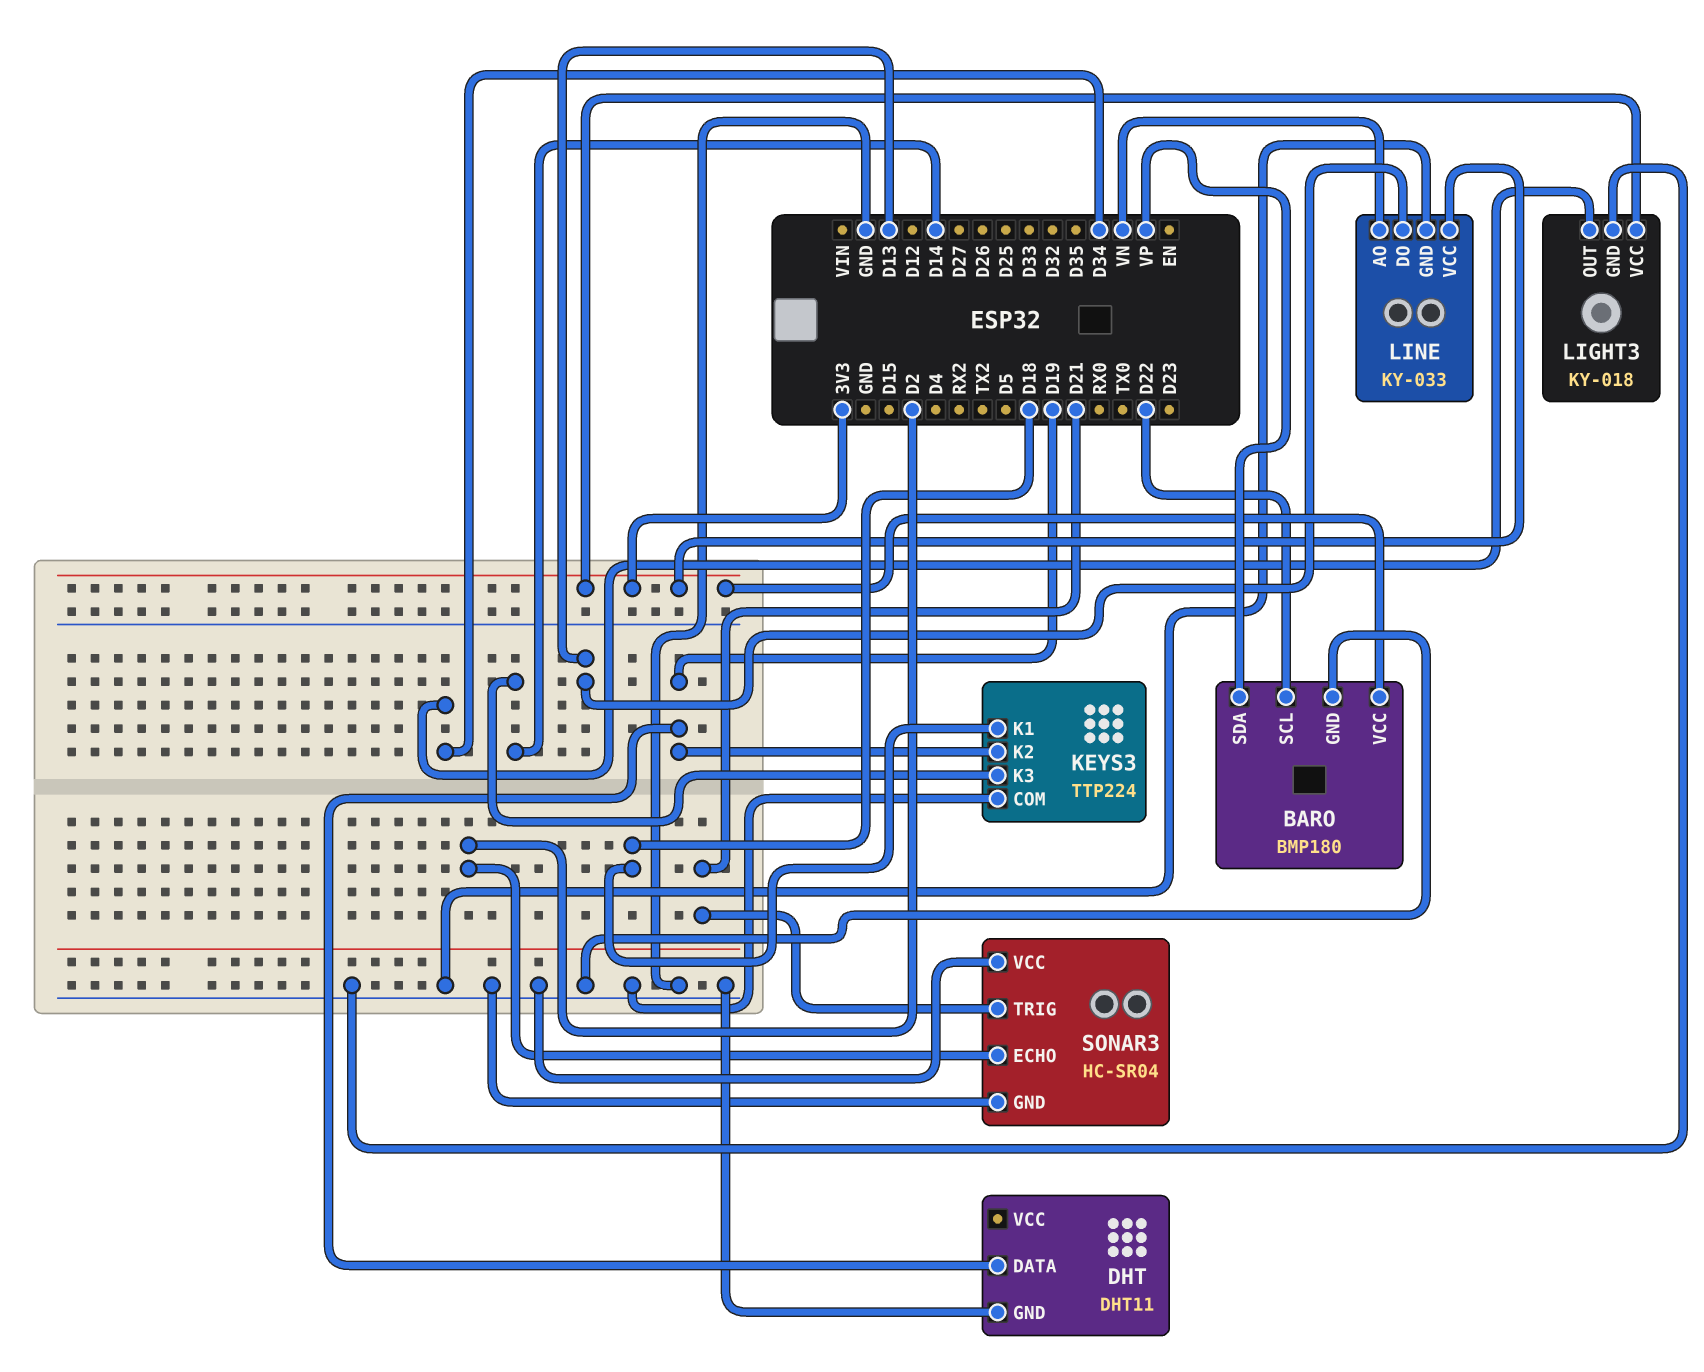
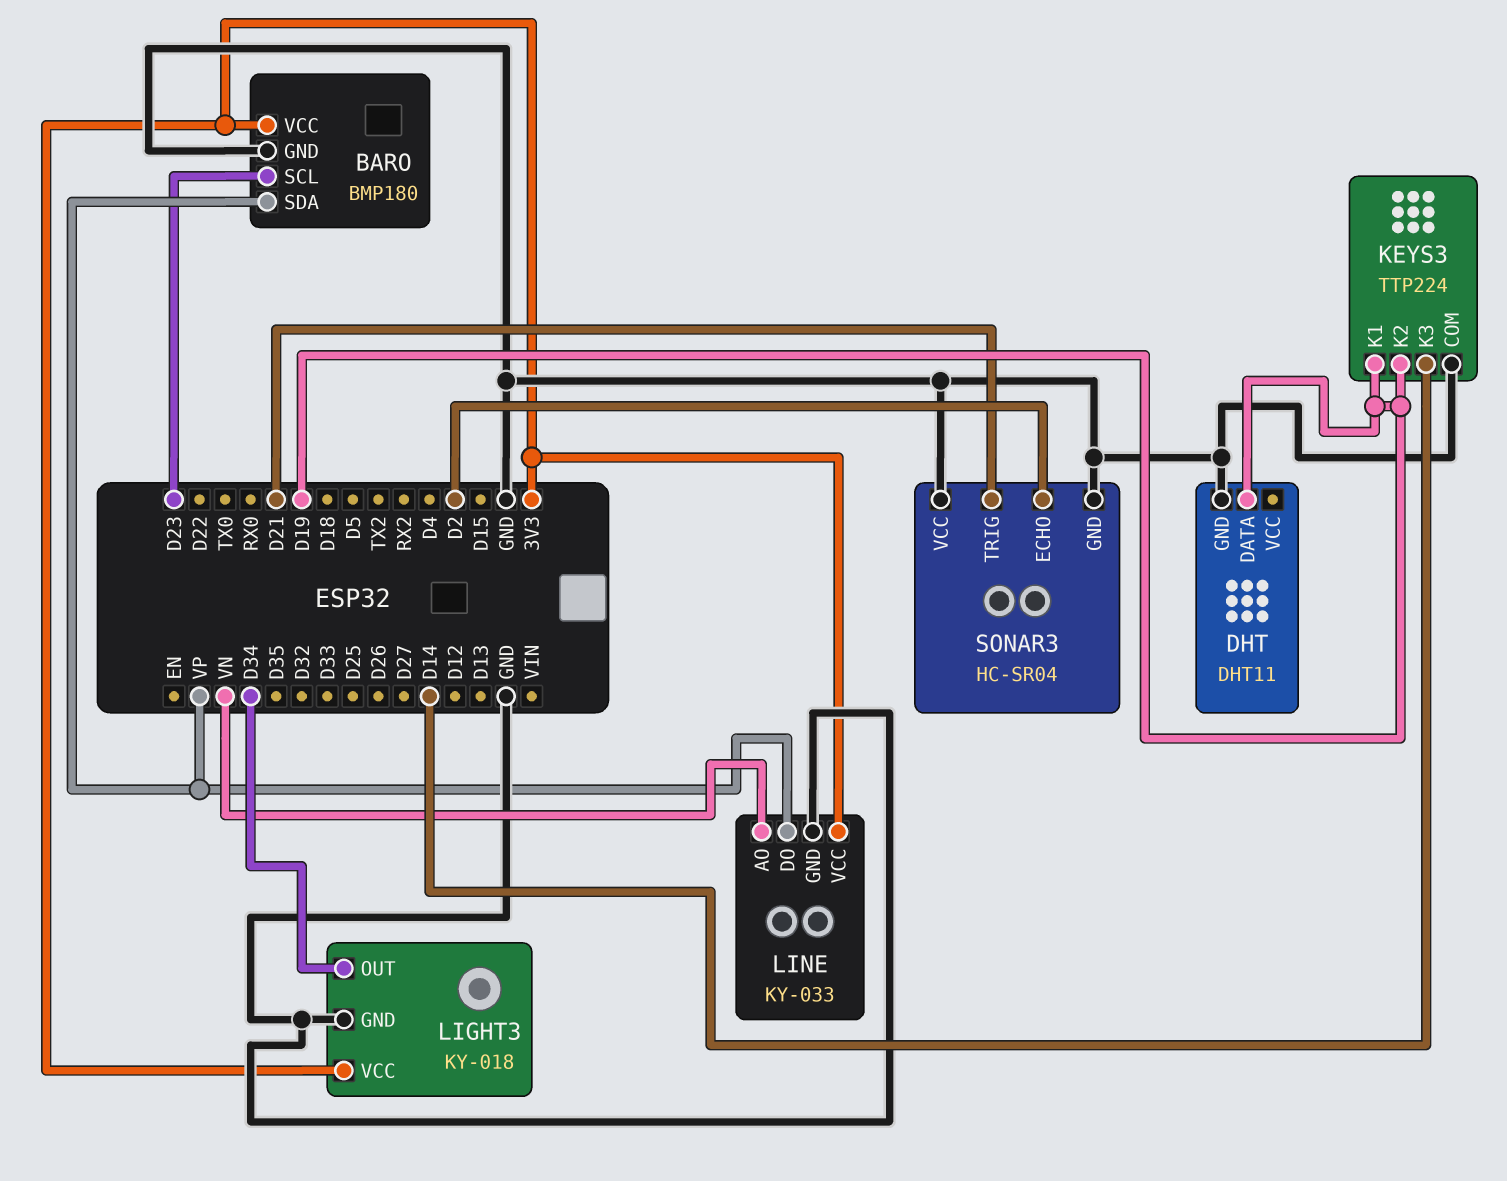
BARO pin SCL: D22 -> D23
KEYS3 pin K1: D18 -> D19
LINE pin DO: D13 -> VP

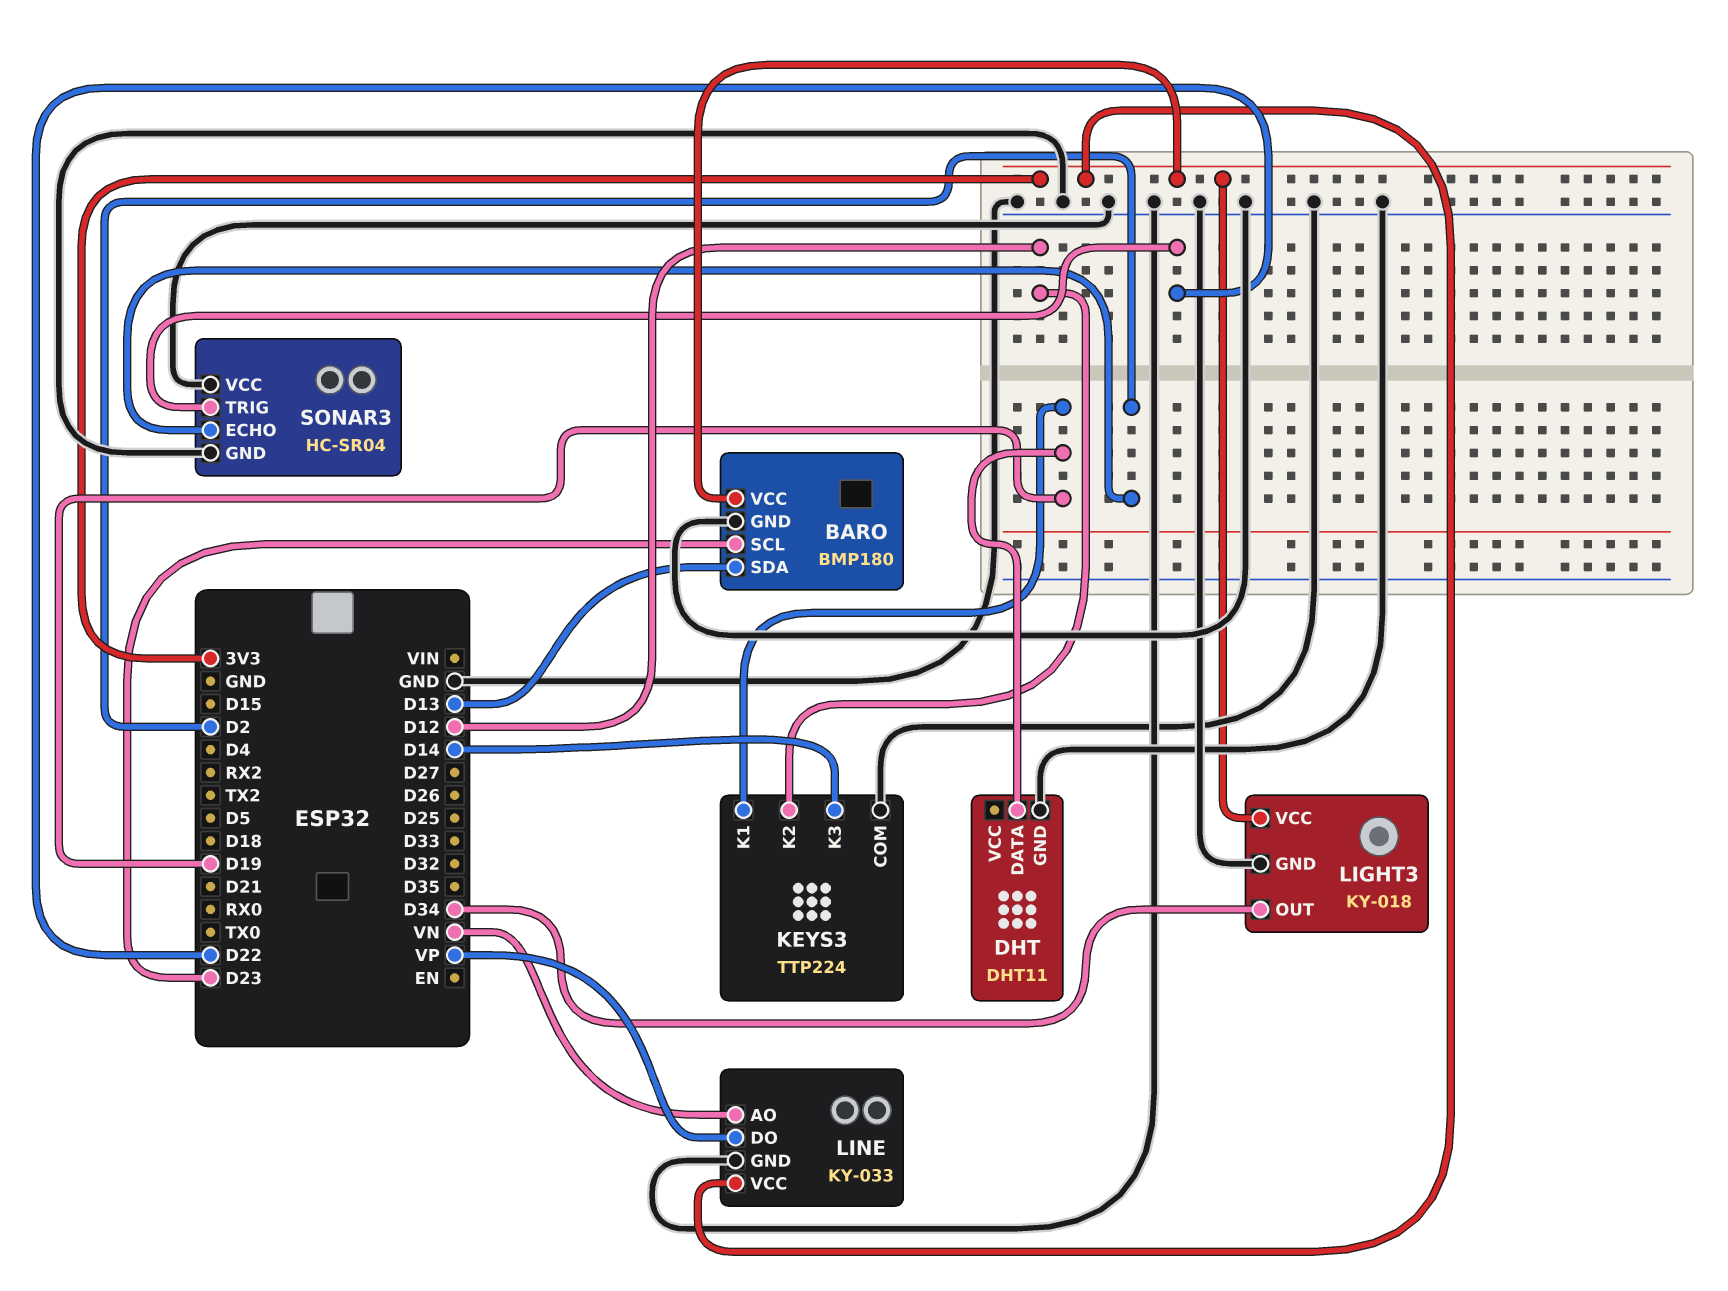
BARO pin SDA: VP -> D13
KEYS3 pin K2: D19 -> D12
SONAR3 pin TRIG: D21 -> D22

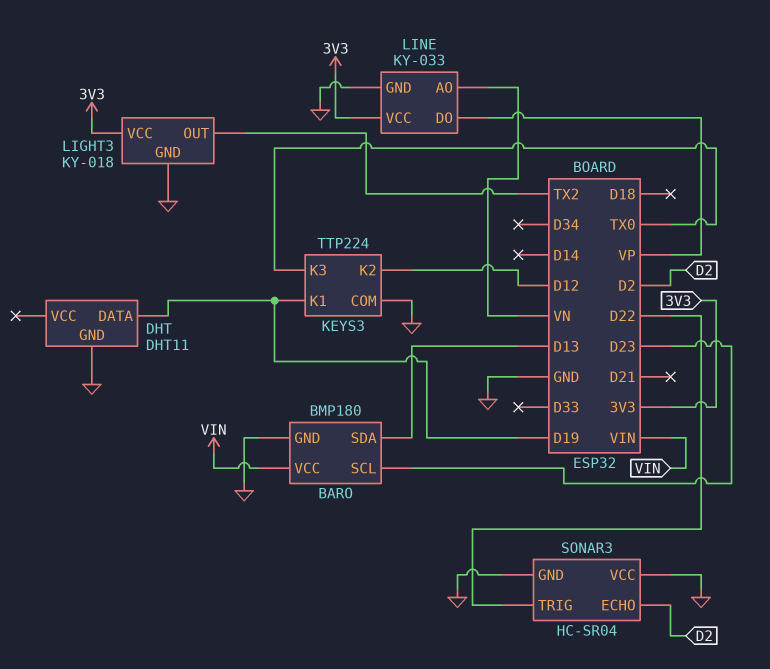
BARO pin VCC: 3V3 -> VIN
KEYS3 pin K3: D14 -> TX0
LIGHT3 pin OUT: D34 -> TX2

